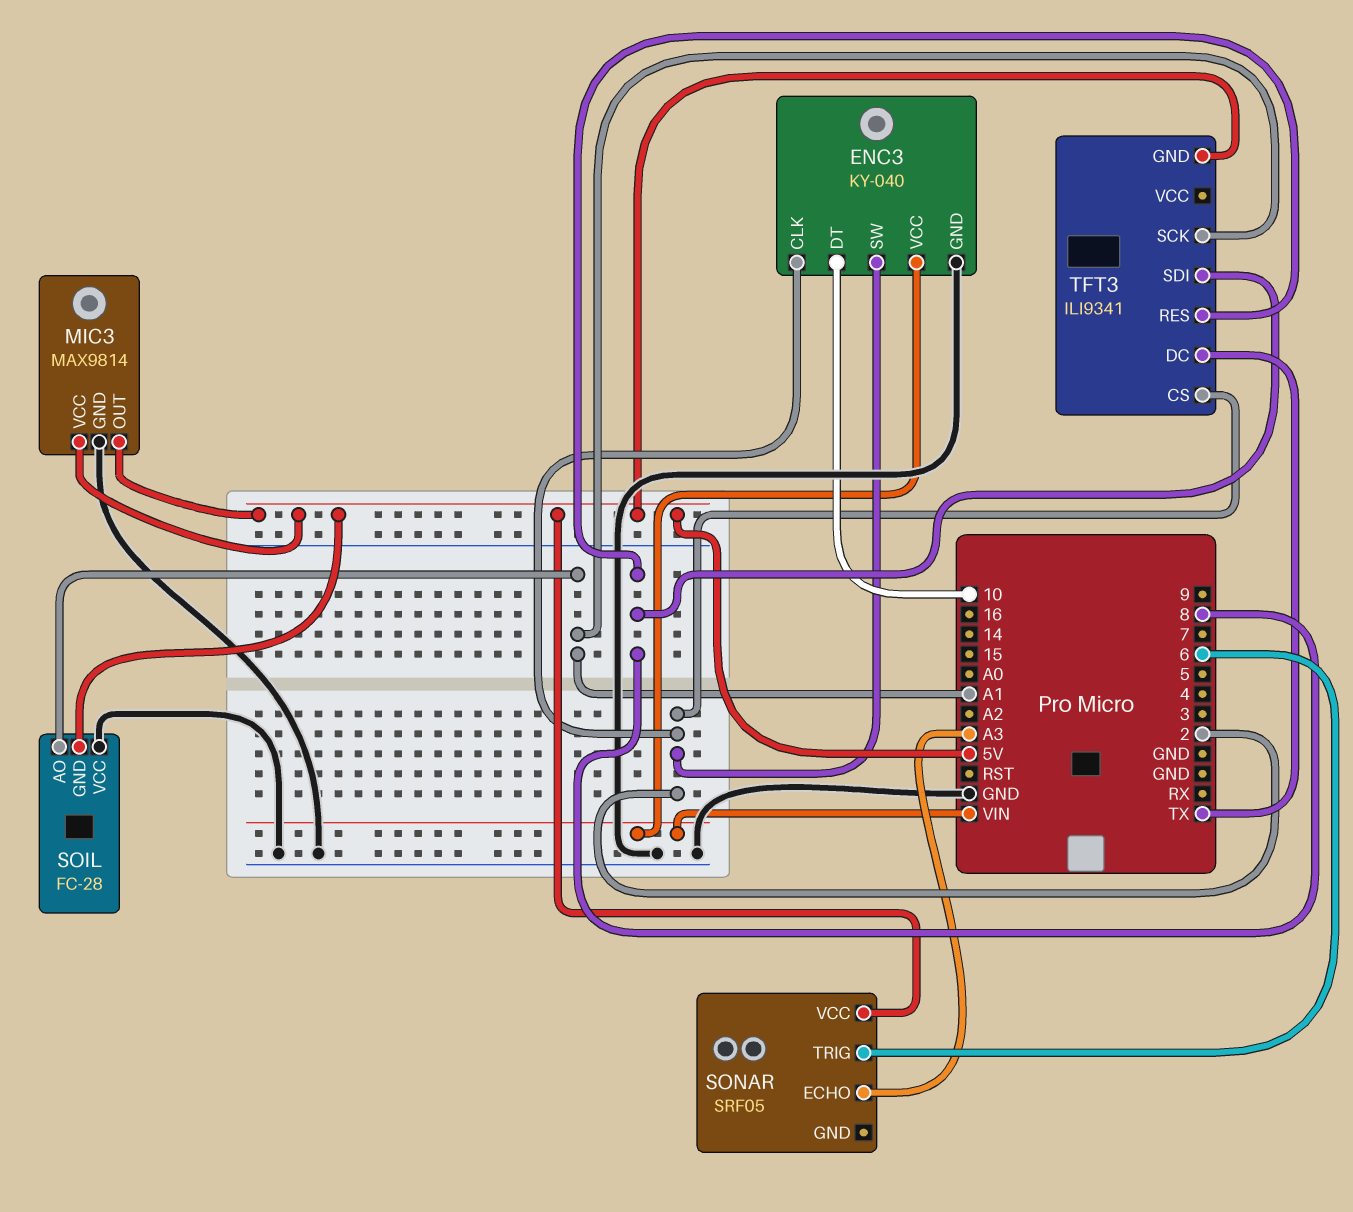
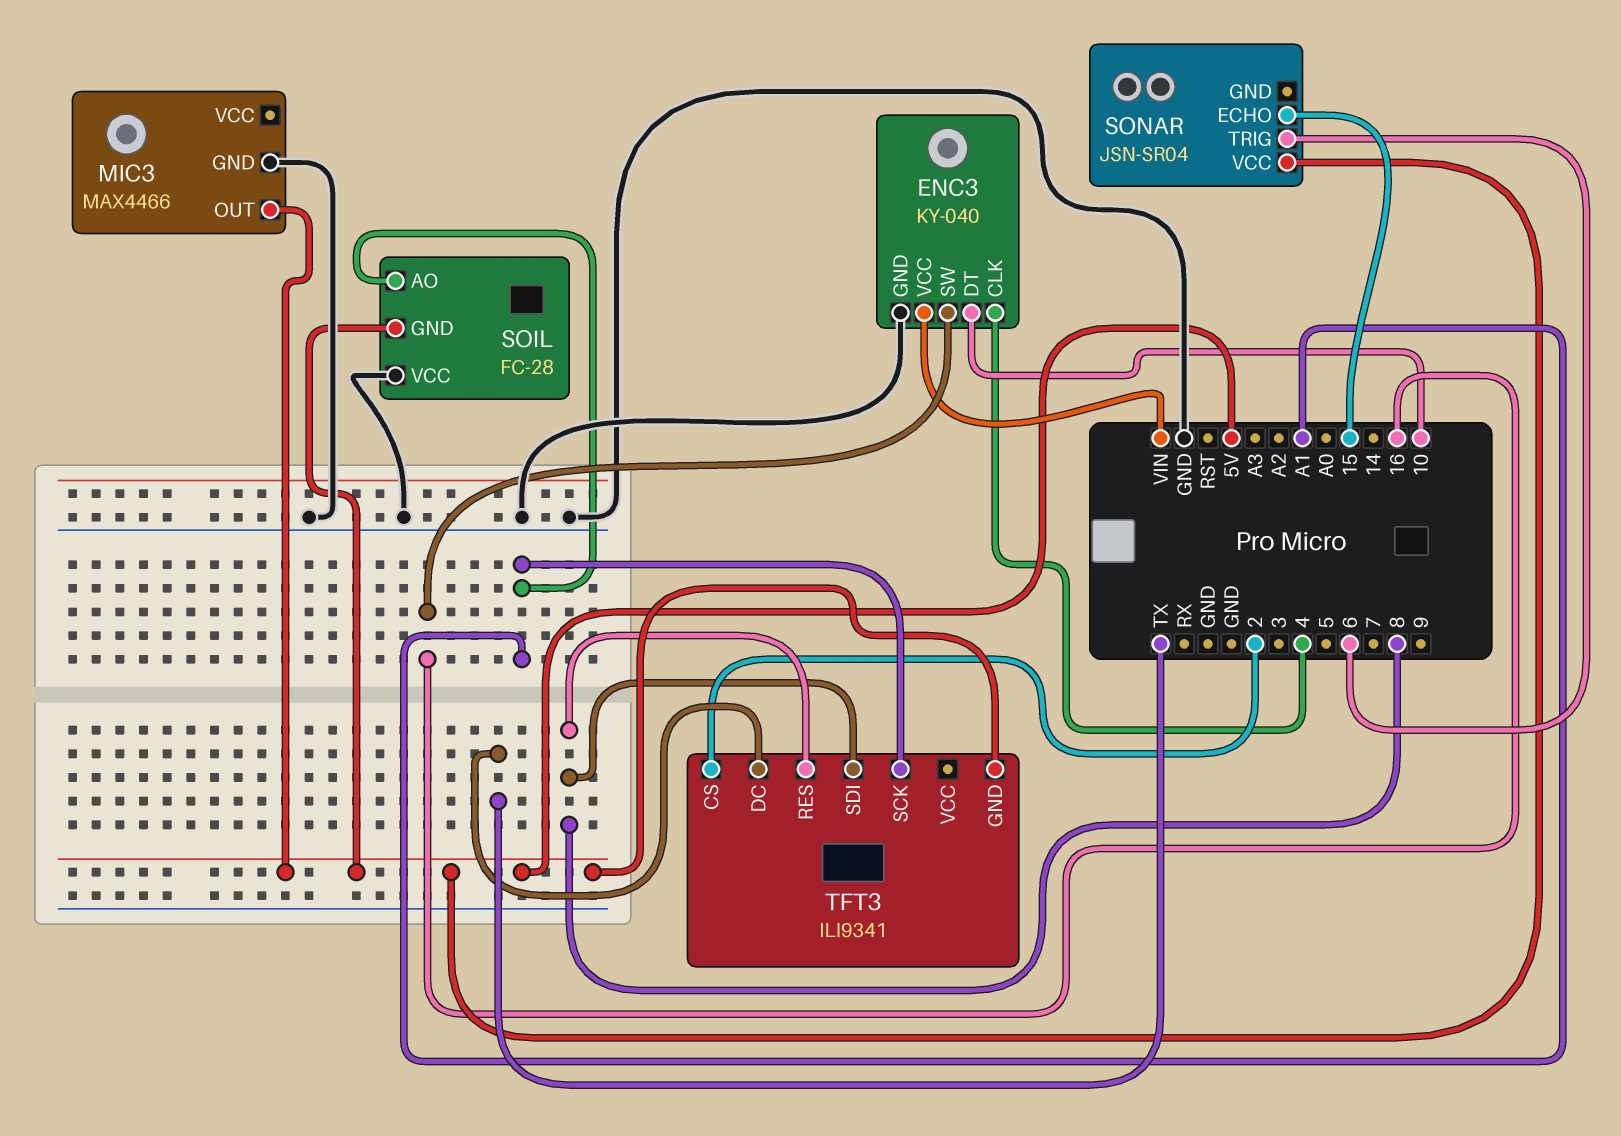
ENC3 pin CLK: 2 -> 4
ENC3 pin SW: 2 -> 16
MIC3: MAX9814 -> MAX4466
MIC3 pin VCC: 5V -> none
SONAR: SRF05 -> JSN-SR04
SONAR pin ECHO: A3 -> 15

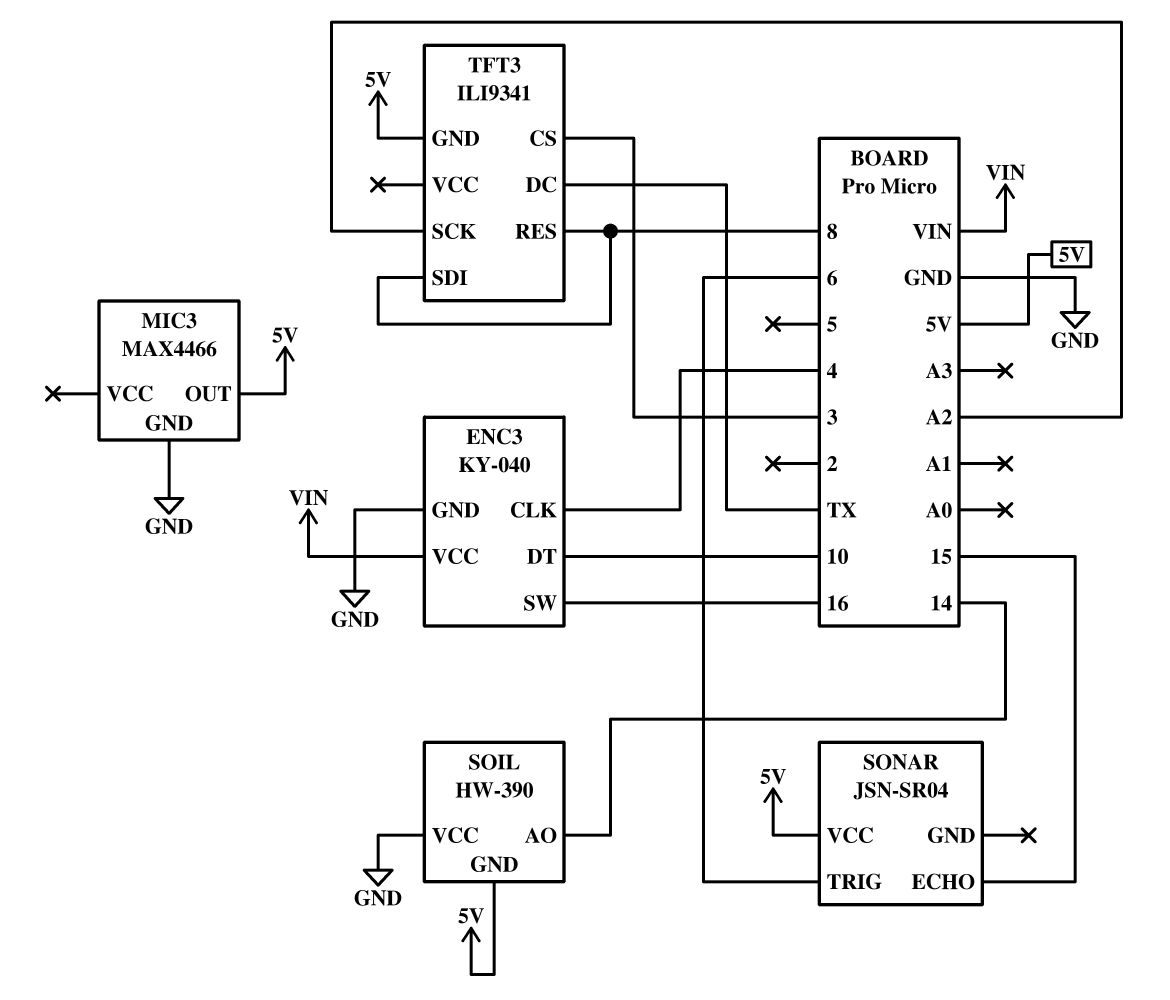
SOIL: FC-28 -> HW-390
SOIL pin AO: A1 -> 14
TFT3 pin CS: 2 -> 3
TFT3 pin SCK: A1 -> A2

